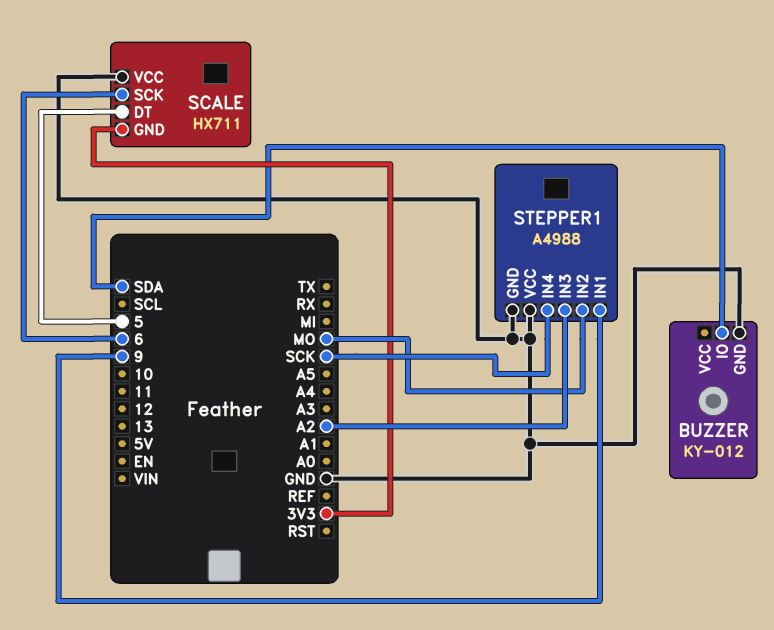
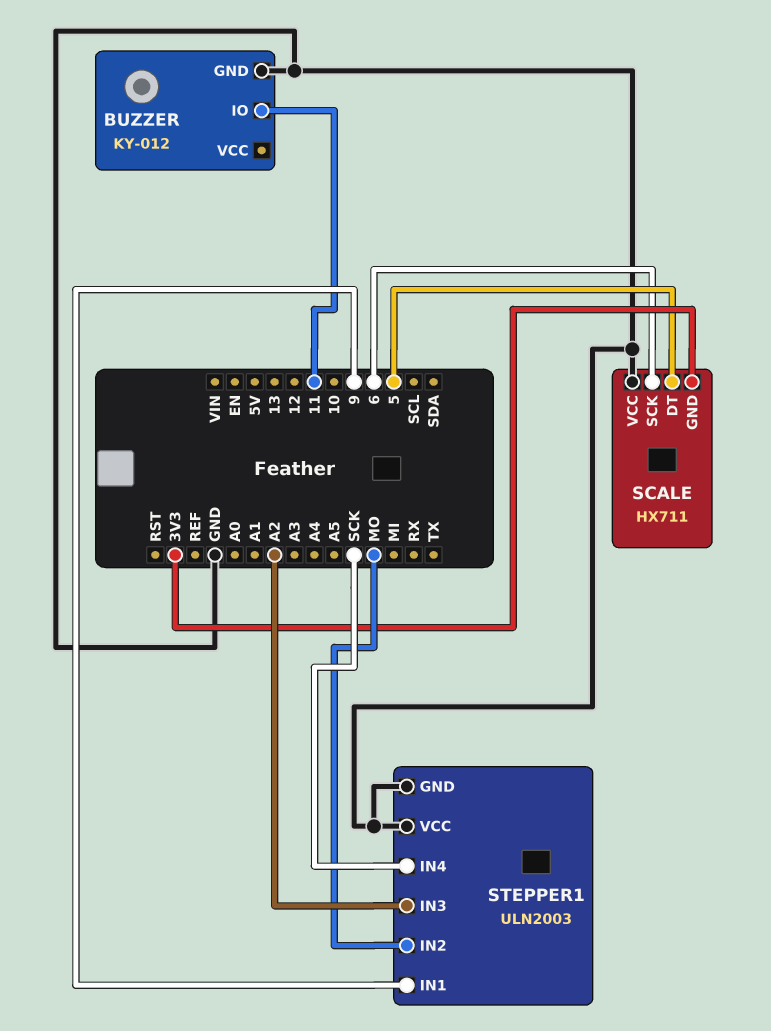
BUZZER pin IO: SDA -> 11
STEPPER1: A4988 -> ULN2003

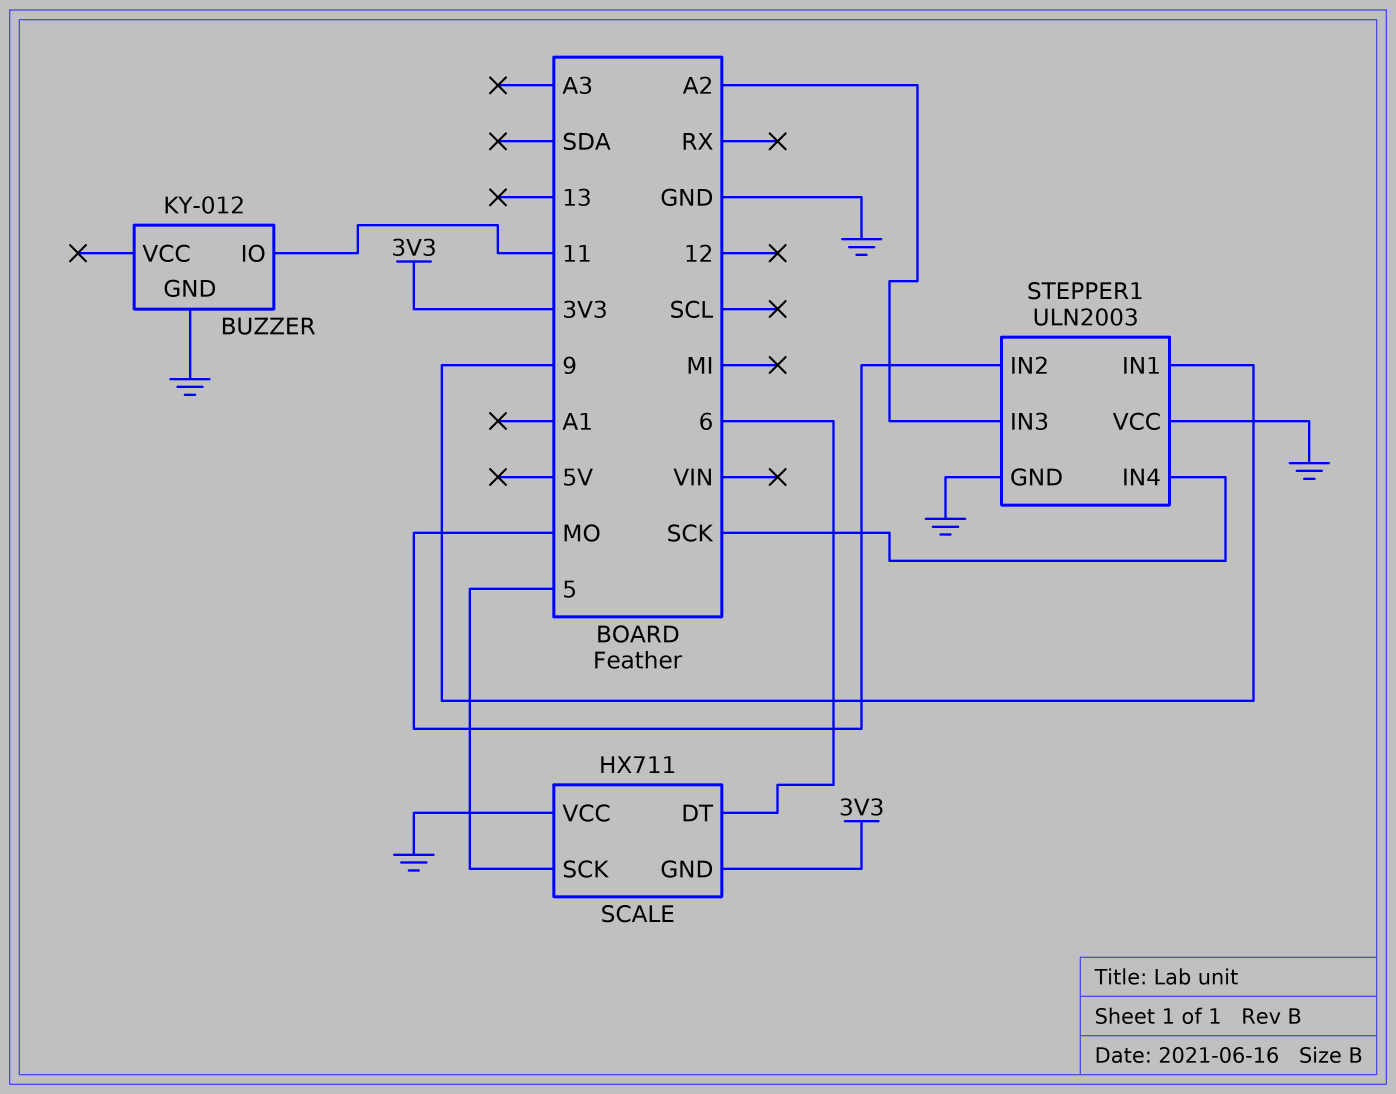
SCALE pin DT: 5 -> 6
SCALE pin SCK: 6 -> 5

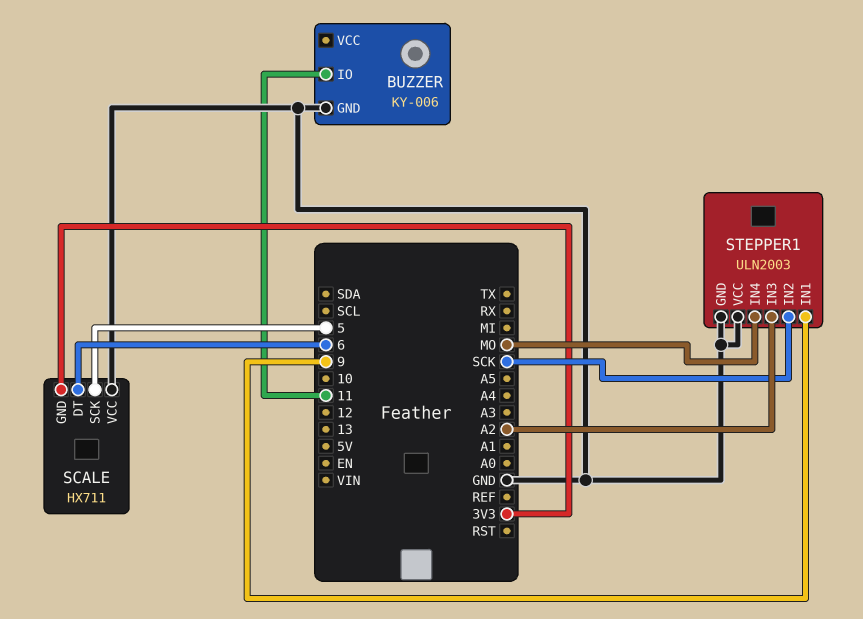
BUZZER: KY-012 -> KY-006
STEPPER1 pin IN2: MO -> SCK
STEPPER1 pin IN4: SCK -> MO

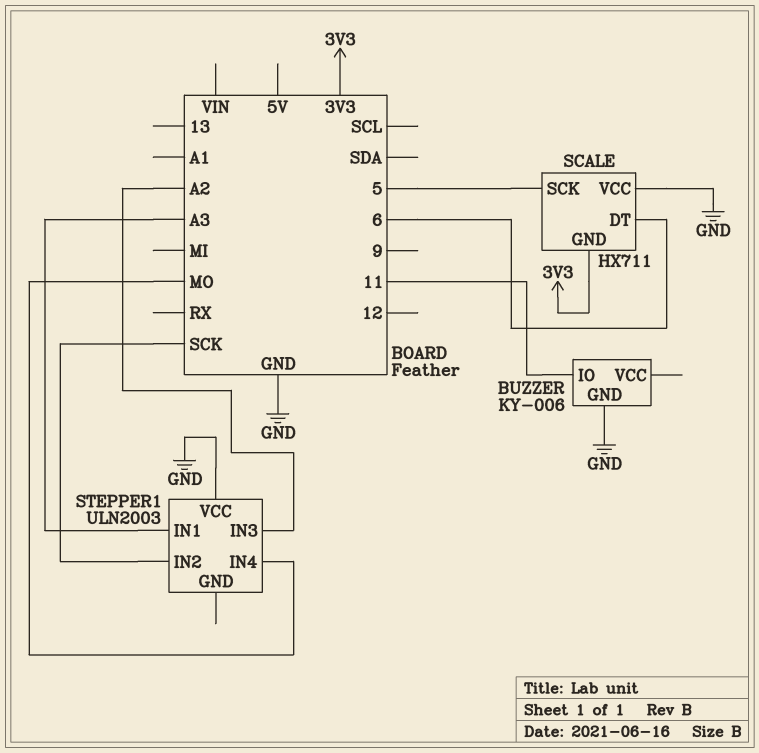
STEPPER1 pin GND: GND -> none
STEPPER1 pin IN1: 9 -> A3

